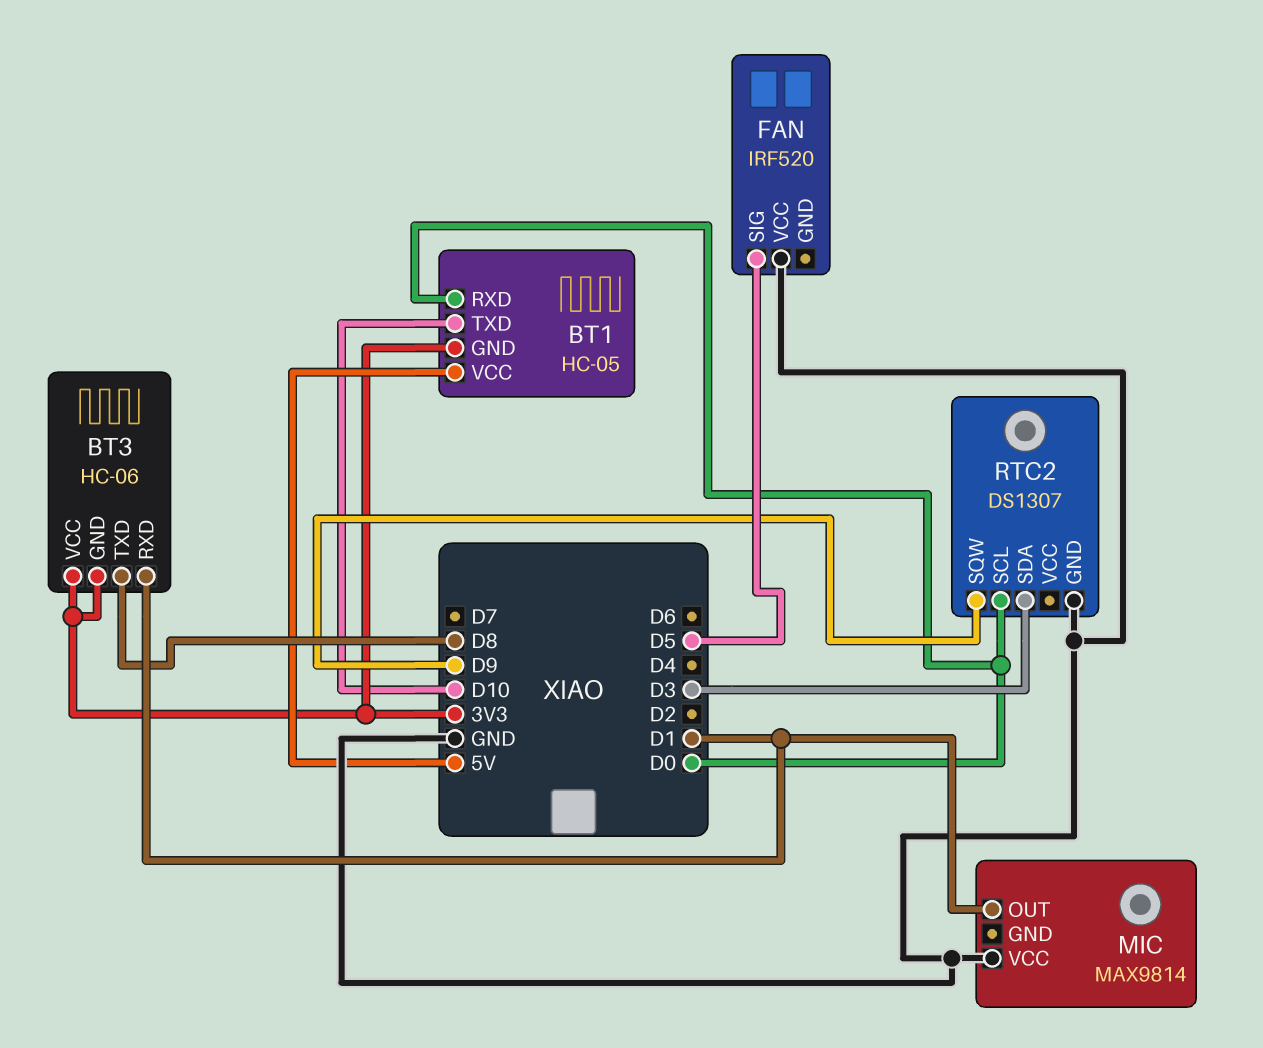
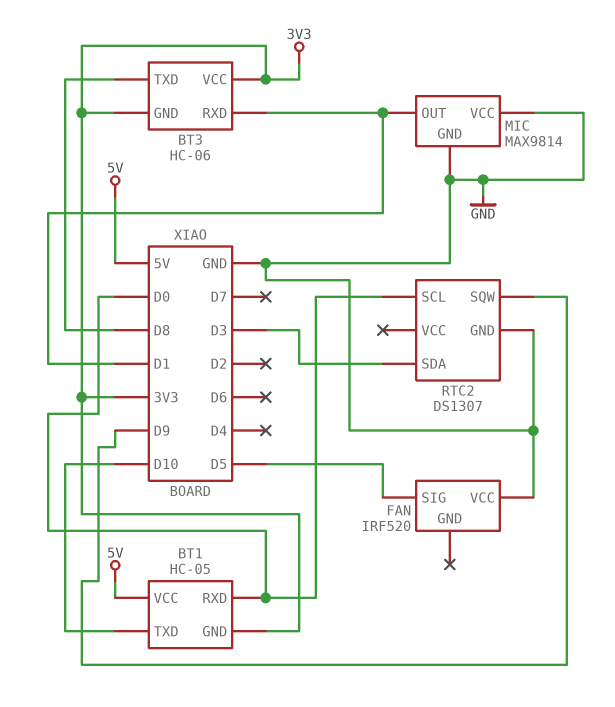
MIC pin GND: none -> GND

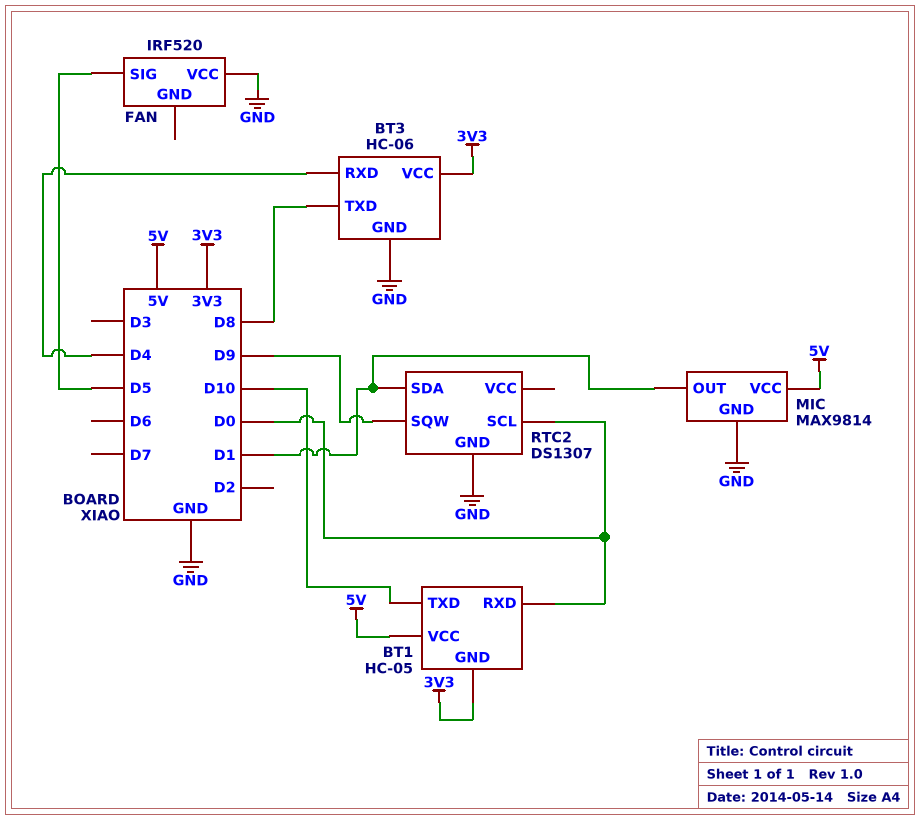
BT3 pin GND: 3V3 -> GND
BT3 pin RXD: D1 -> D4
MIC pin VCC: GND -> 5V
RTC2 pin SDA: D3 -> D1

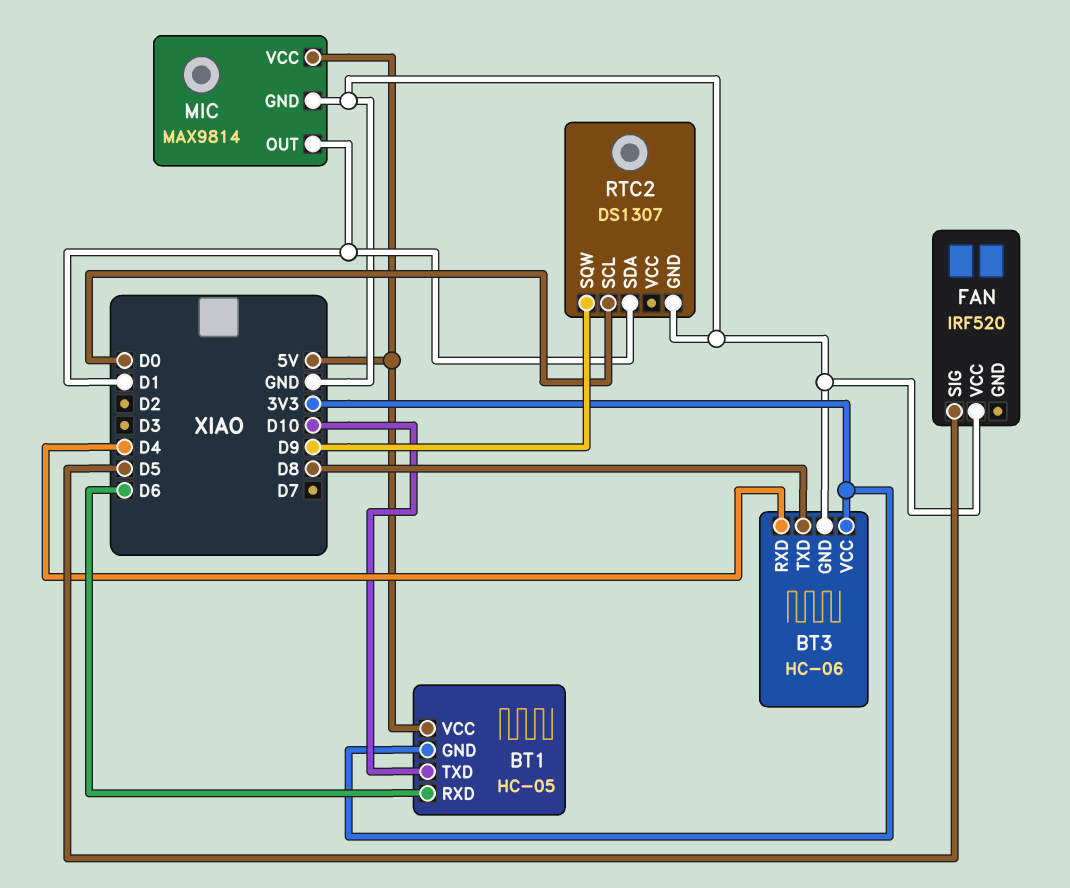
BT1 pin RXD: D0 -> D6

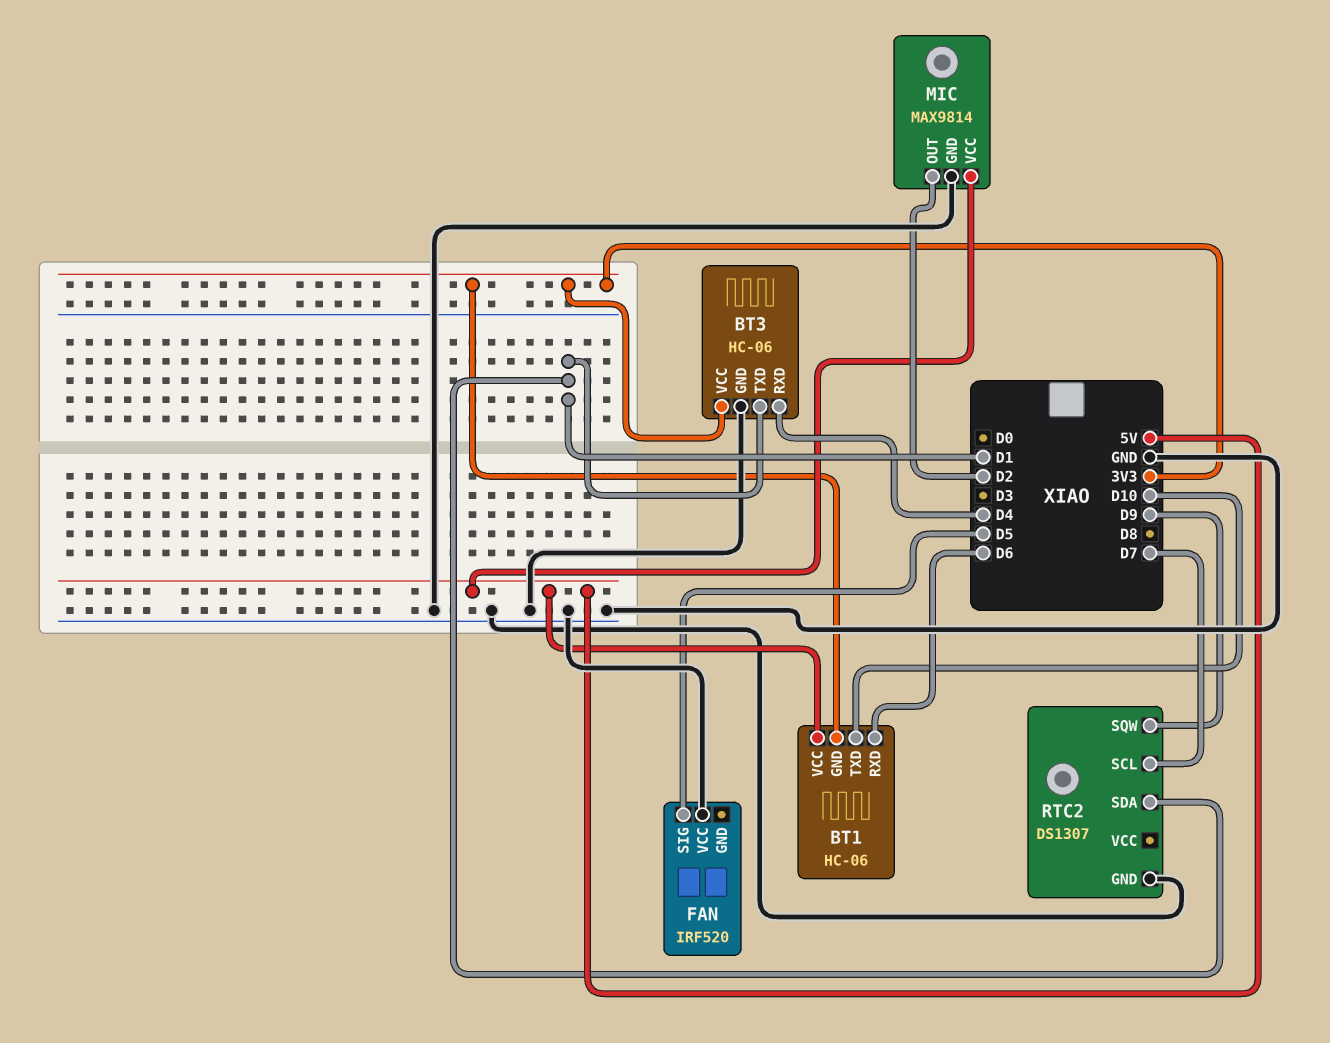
BT1: HC-05 -> HC-06
BT3 pin TXD: D8 -> D1
MIC pin OUT: D1 -> D2
RTC2 pin SCL: D0 -> D7

